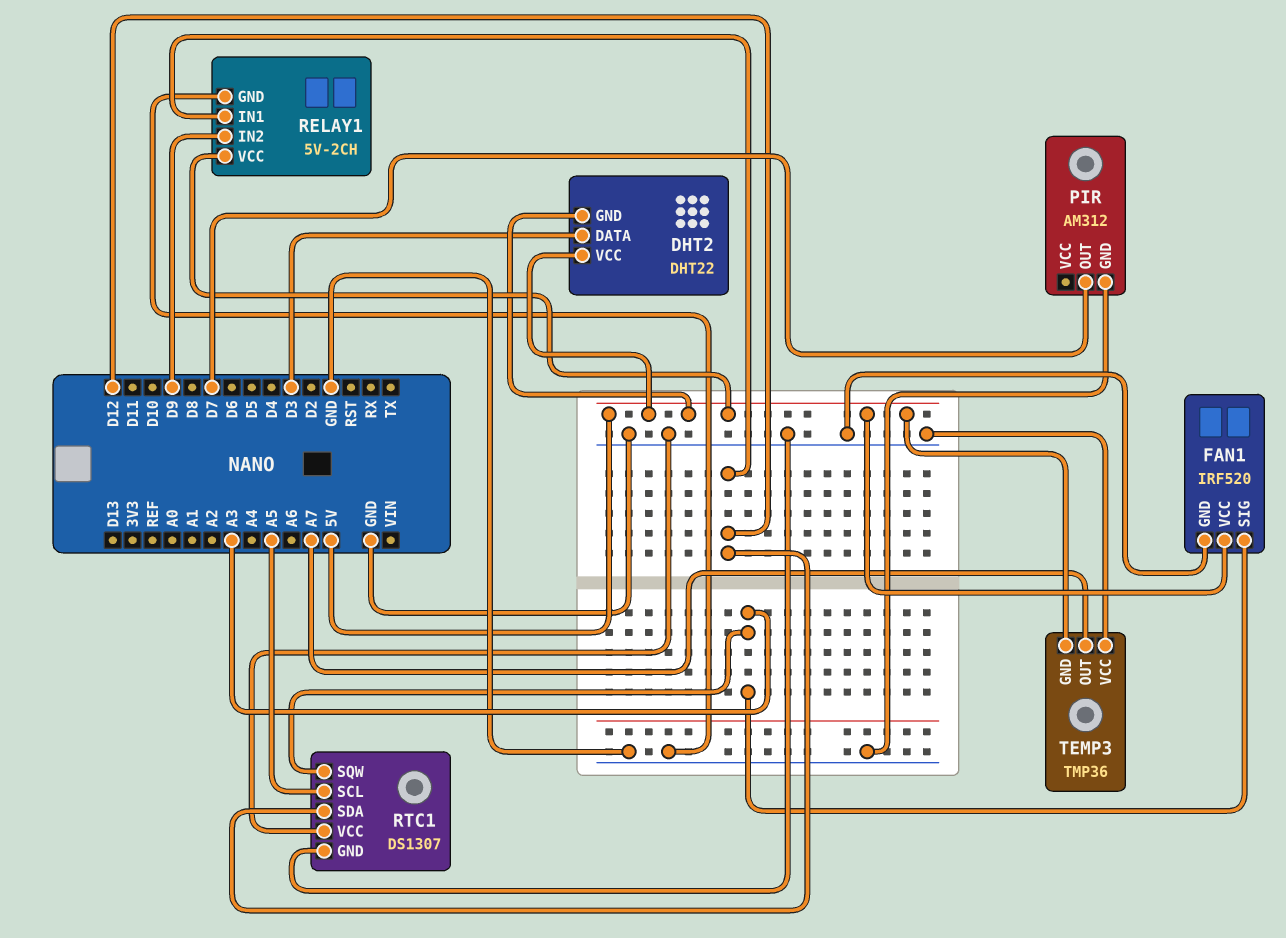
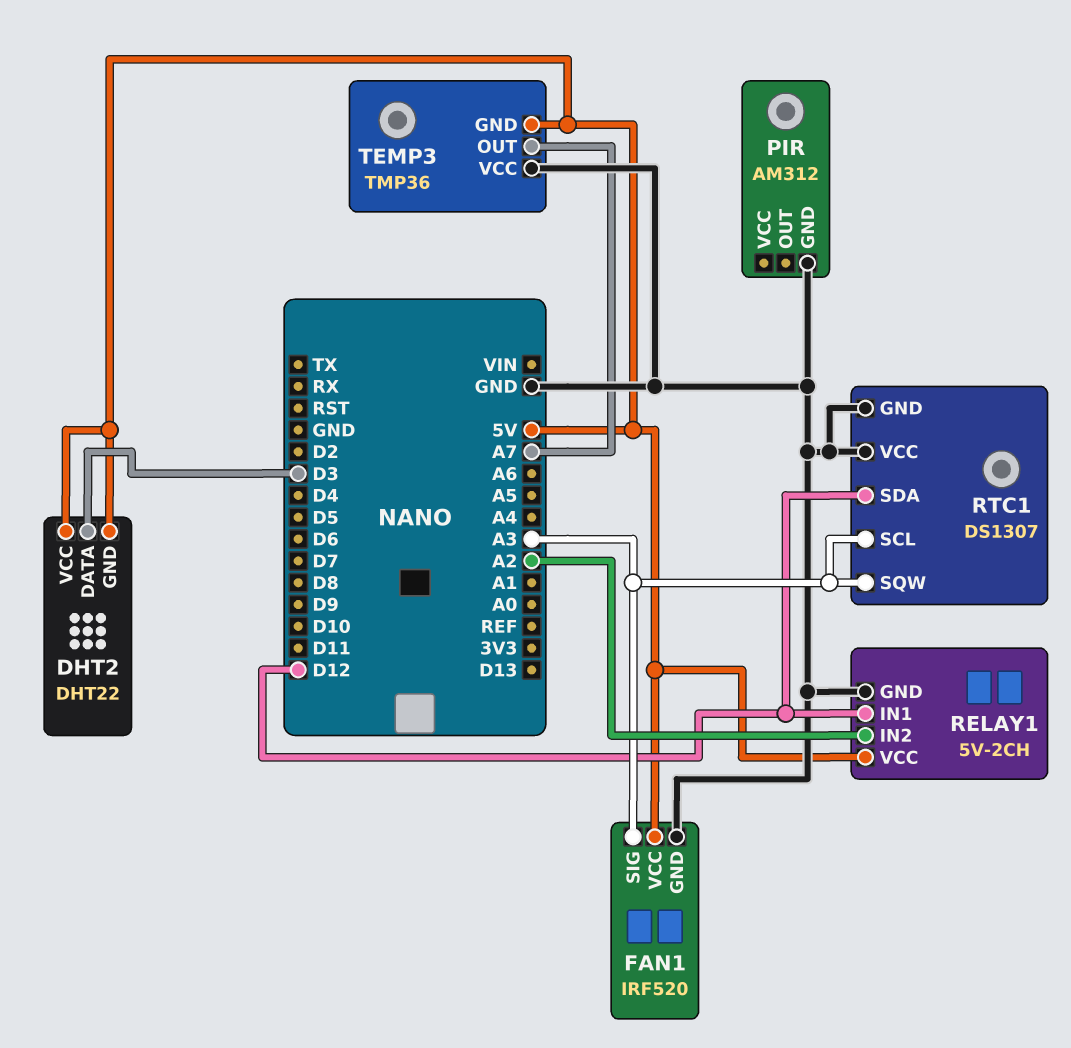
PIR pin OUT: D7 -> none
RELAY1 pin IN2: D9 -> A2
RTC1 pin SCL: A5 -> A3

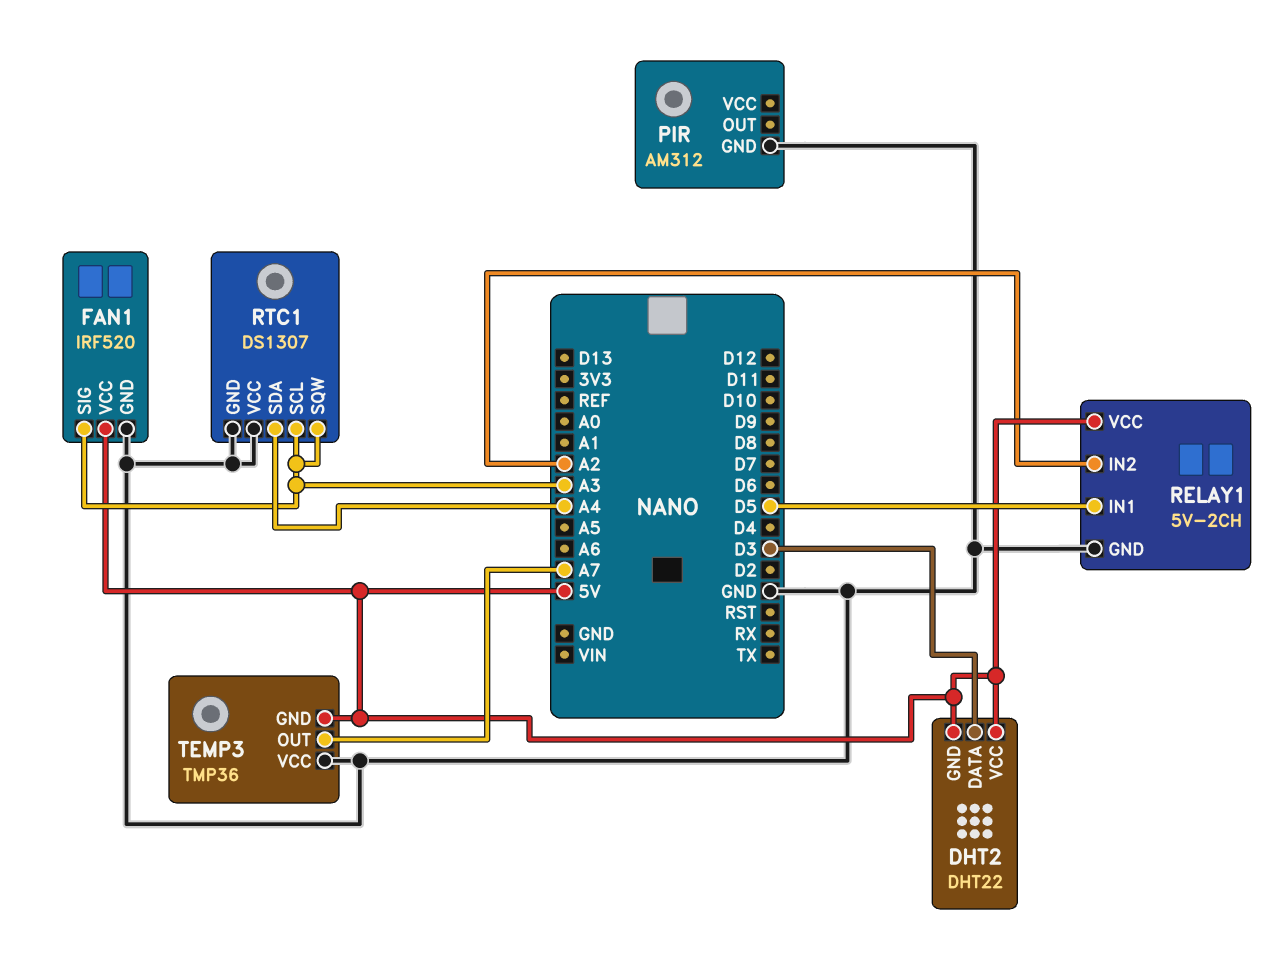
RELAY1 pin IN1: D12 -> D5
RTC1 pin SDA: D12 -> A4

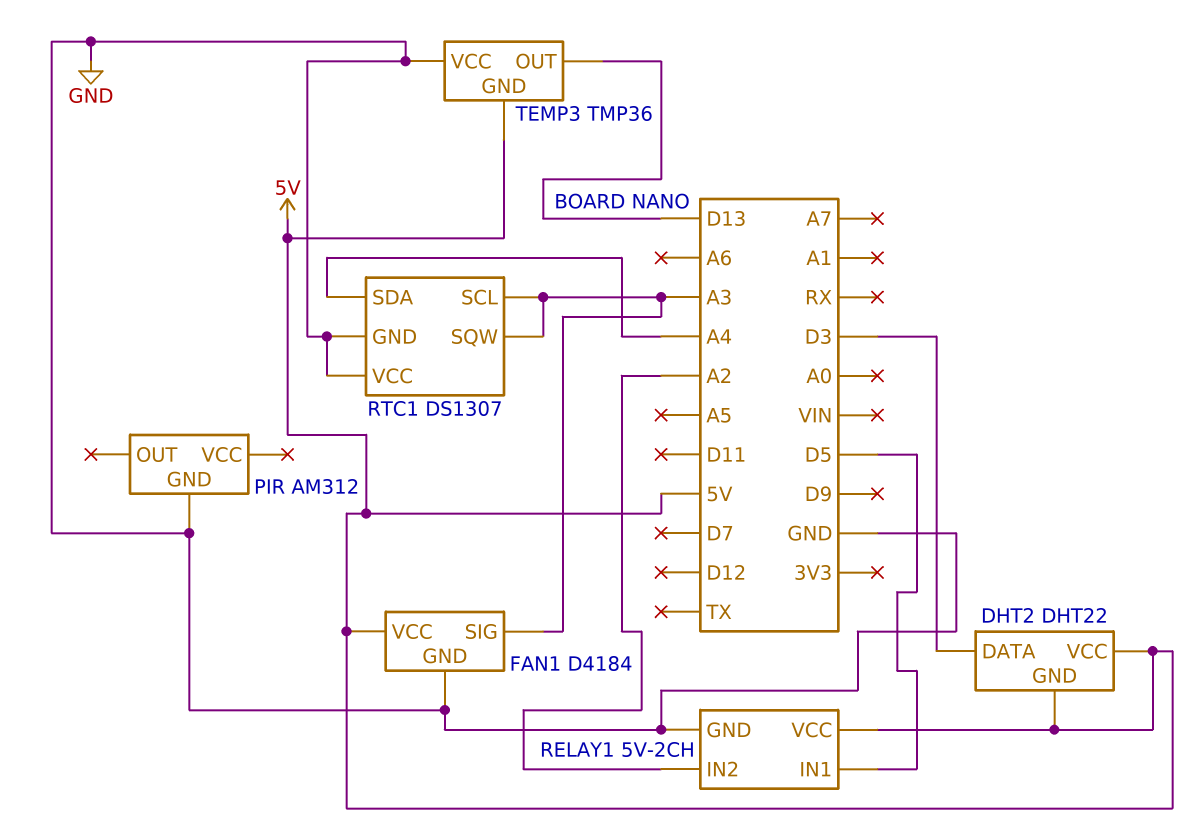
FAN1: IRF520 -> D4184
TEMP3 pin OUT: A7 -> D13

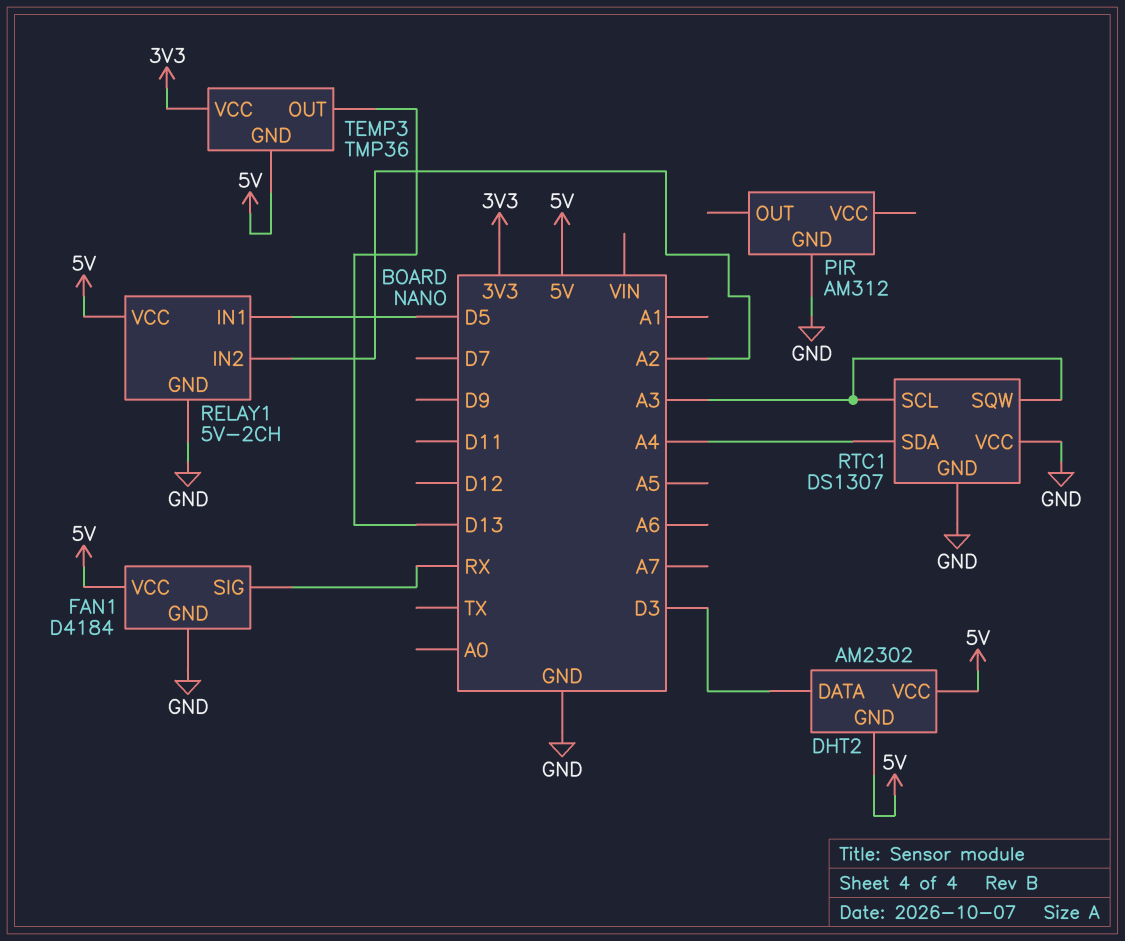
DHT2: DHT22 -> AM2302
FAN1 pin SIG: A3 -> RX
TEMP3 pin VCC: GND -> 3V3

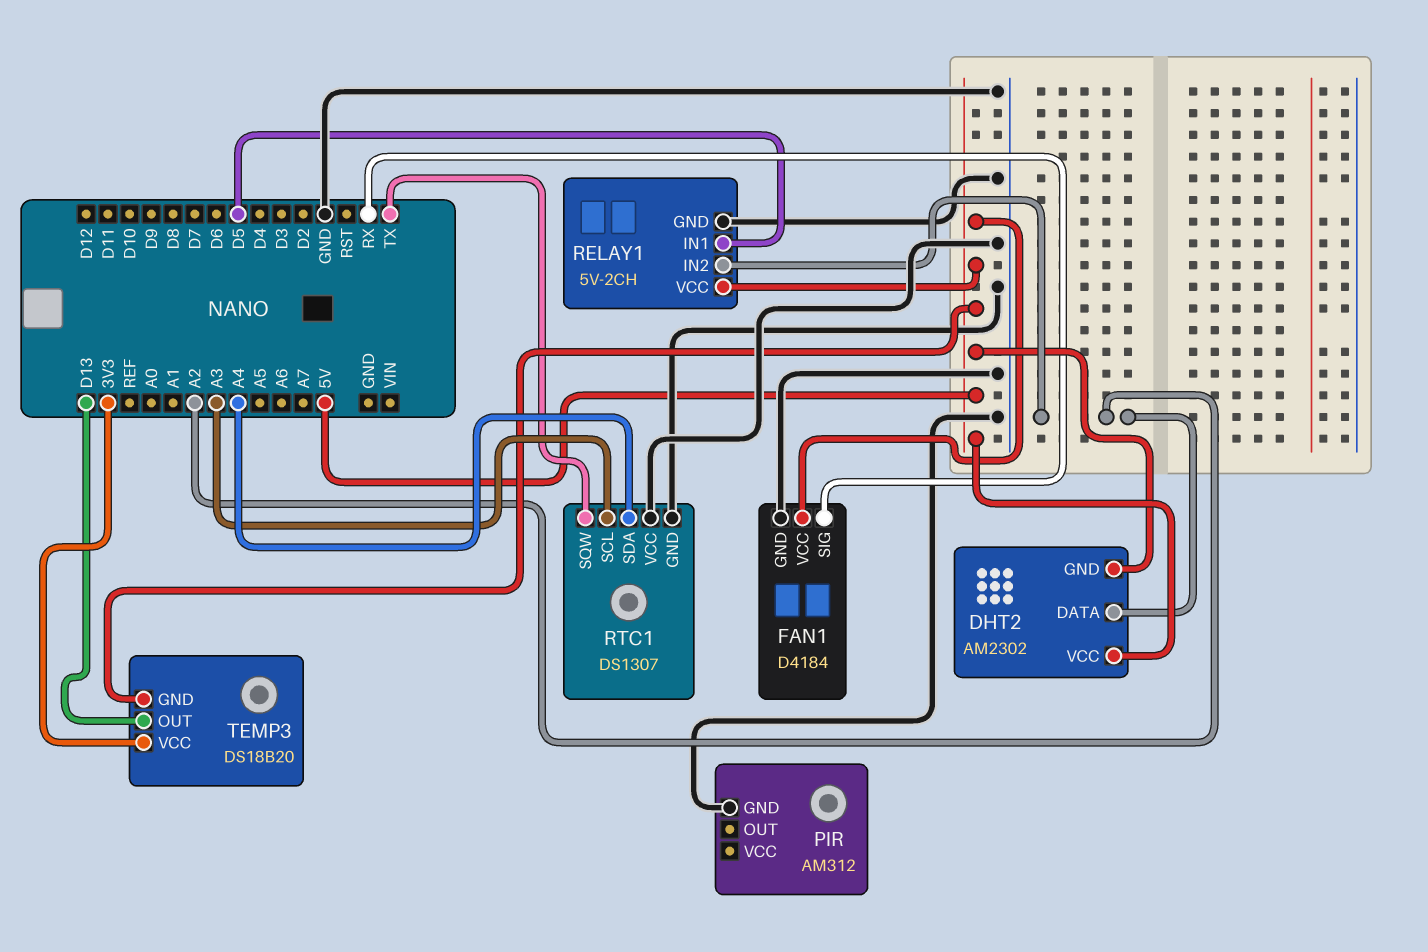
DHT2 pin DATA: D3 -> A2
RTC1 pin SQW: A3 -> TX
TEMP3: TMP36 -> DS18B20

